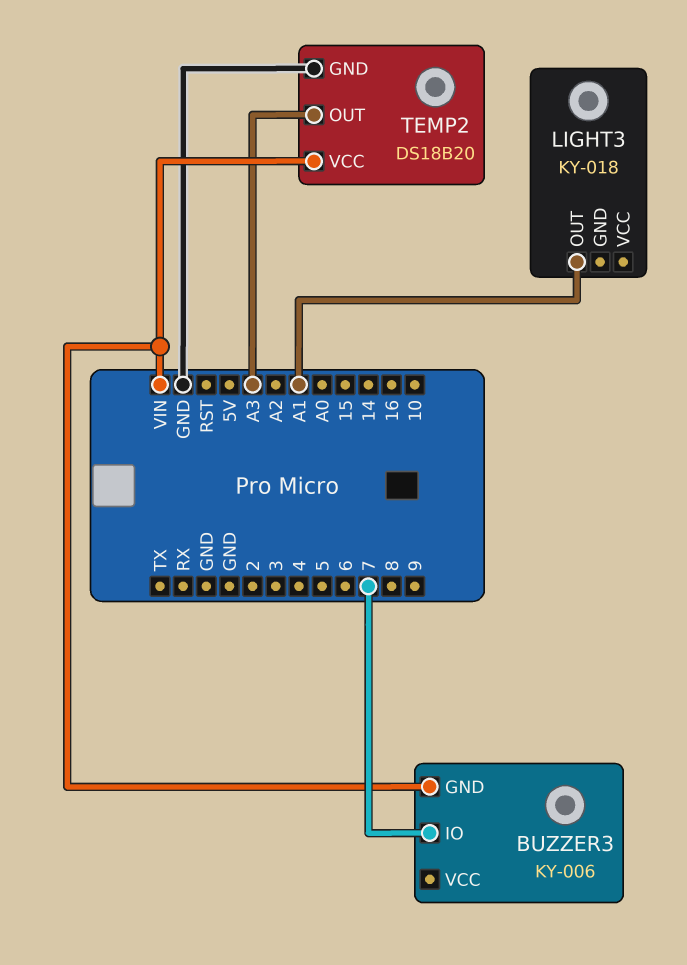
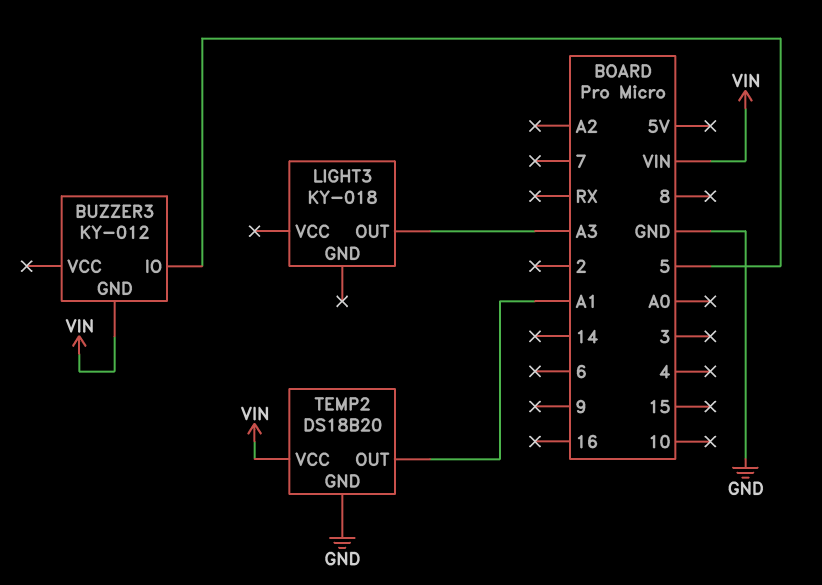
BUZZER3: KY-006 -> KY-012
BUZZER3 pin IO: 7 -> 5
LIGHT3 pin OUT: A1 -> A3
TEMP2 pin OUT: A3 -> A1

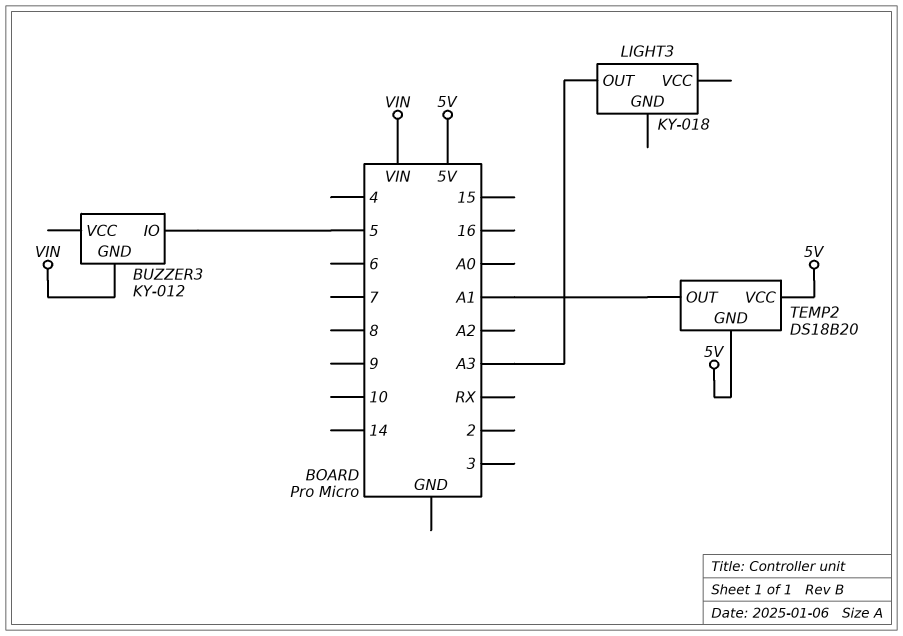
TEMP2 pin GND: GND -> 5V
TEMP2 pin VCC: VIN -> 5V

